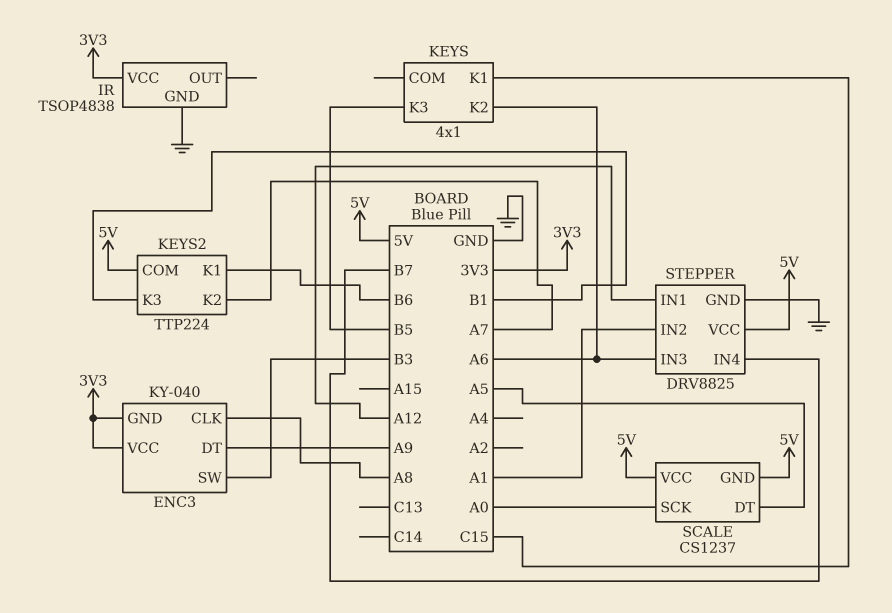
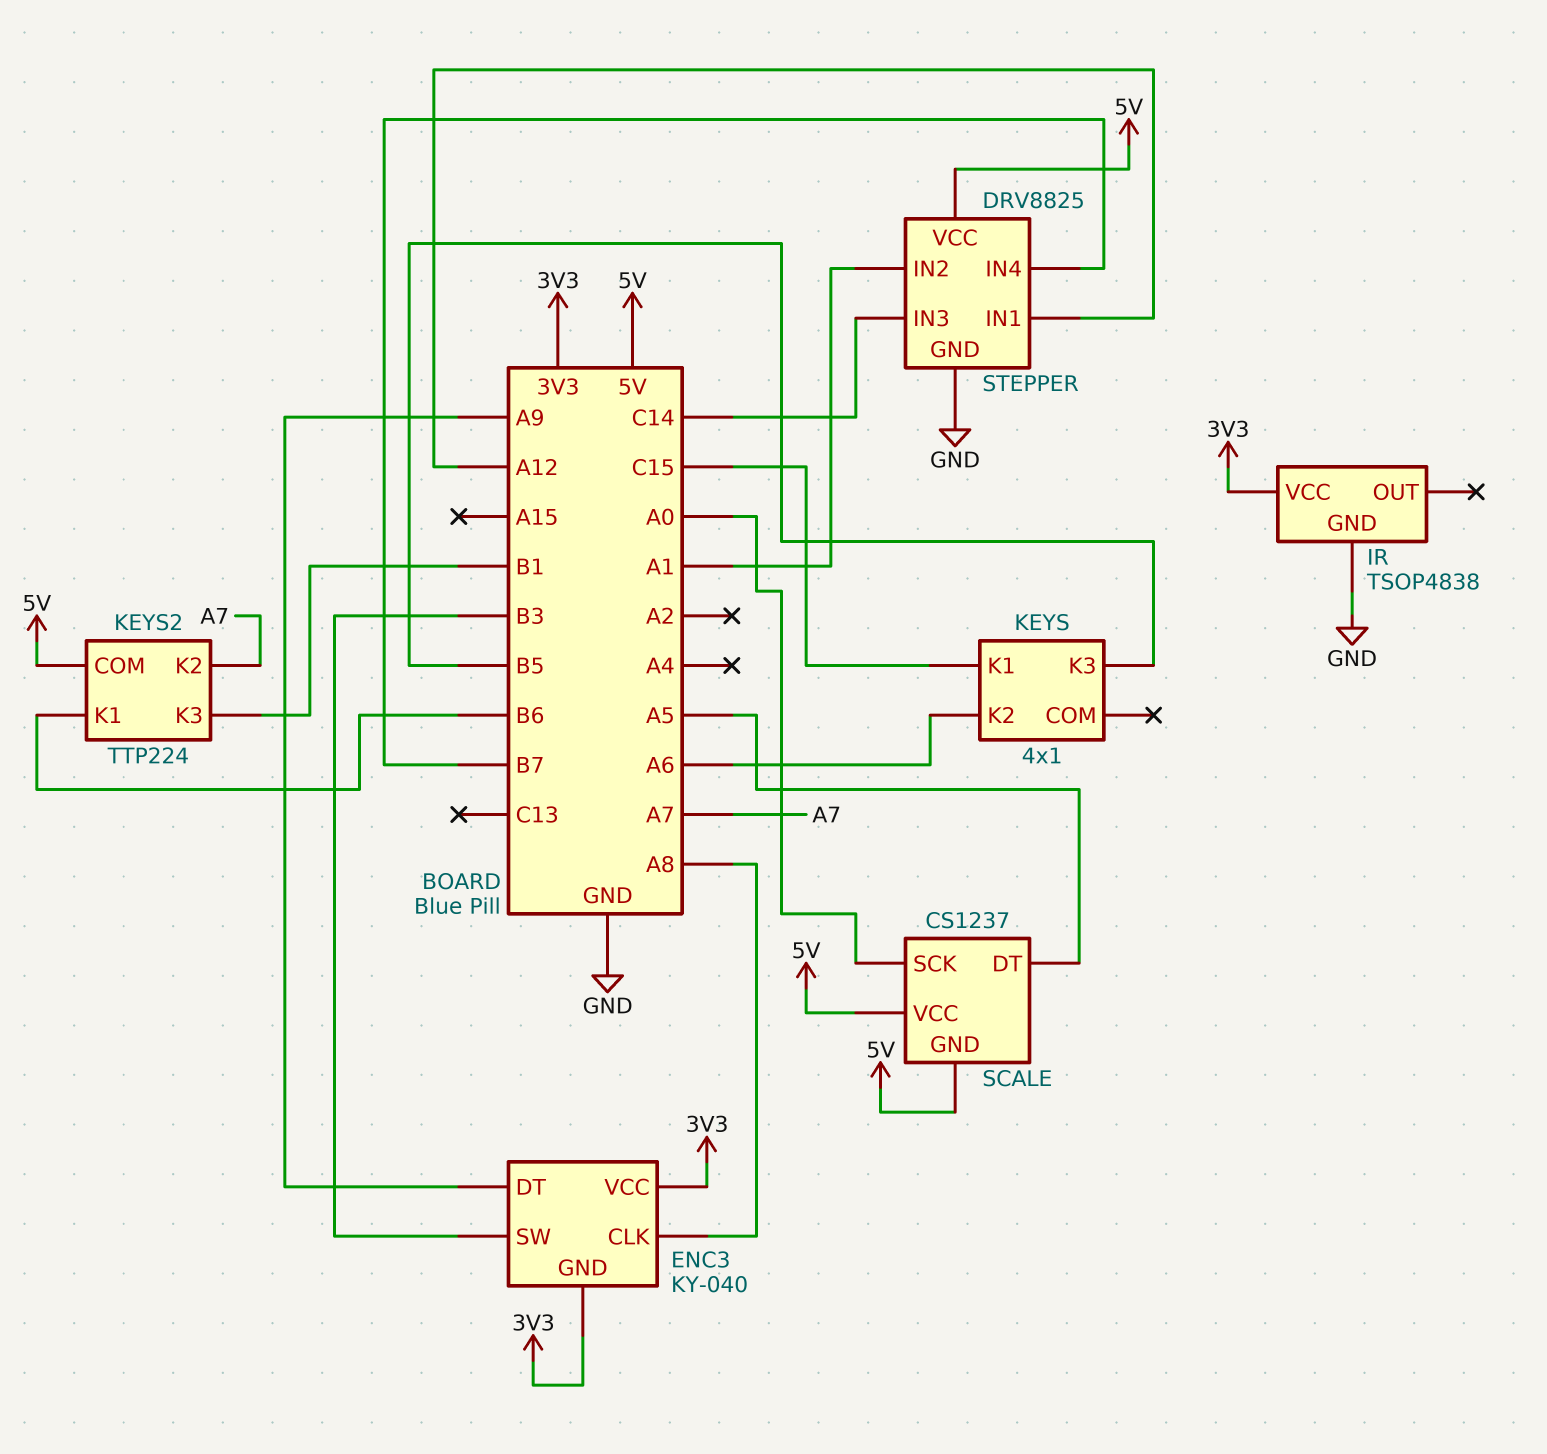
STEPPER pin IN3: A6 -> C14

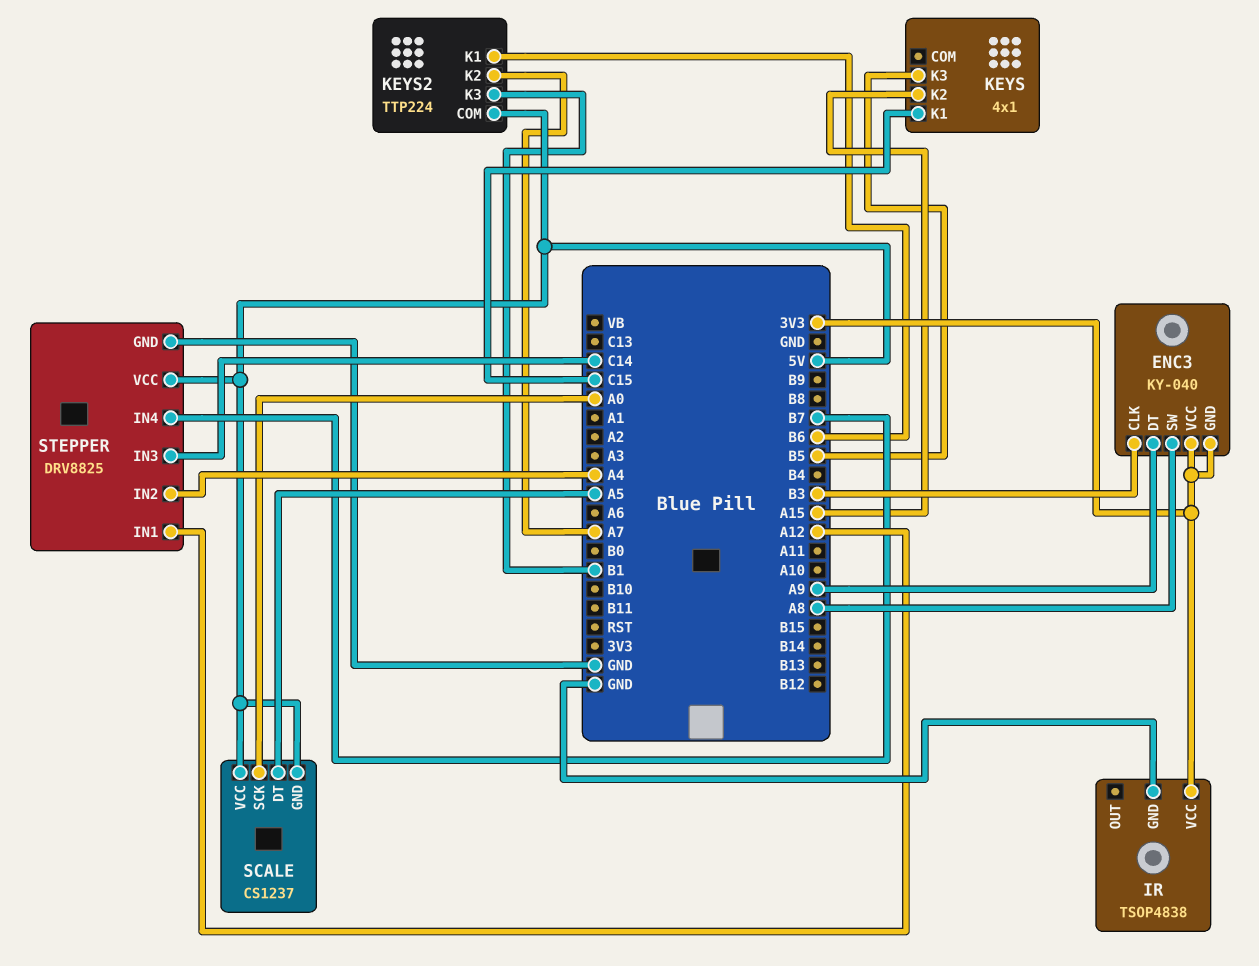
ENC3 pin CLK: A8 -> B3
ENC3 pin SW: B3 -> A8
KEYS pin K2: A6 -> A15
STEPPER pin IN2: A1 -> A4

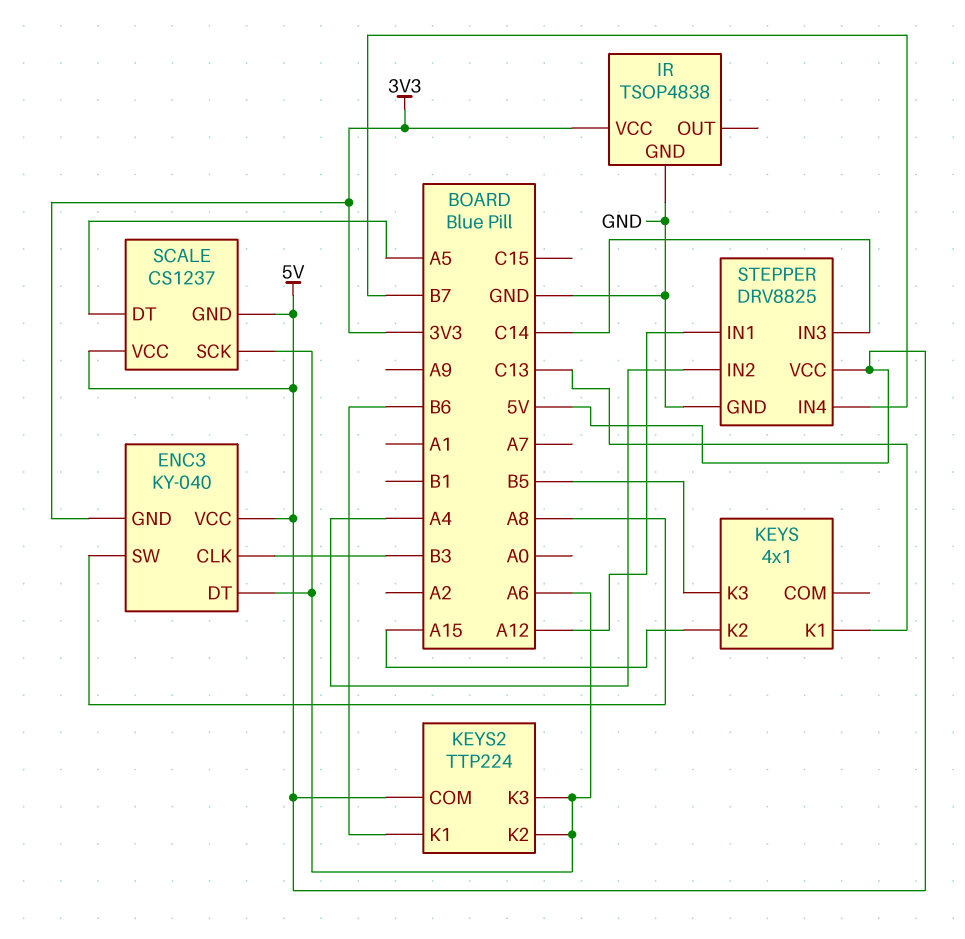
ENC3 pin DT: A9 -> A6
ENC3 pin VCC: 3V3 -> 5V
KEYS pin K1: C15 -> C13
KEYS2 pin K2: A7 -> A6
KEYS2 pin K3: B1 -> A6
SCALE pin SCK: A0 -> A6

